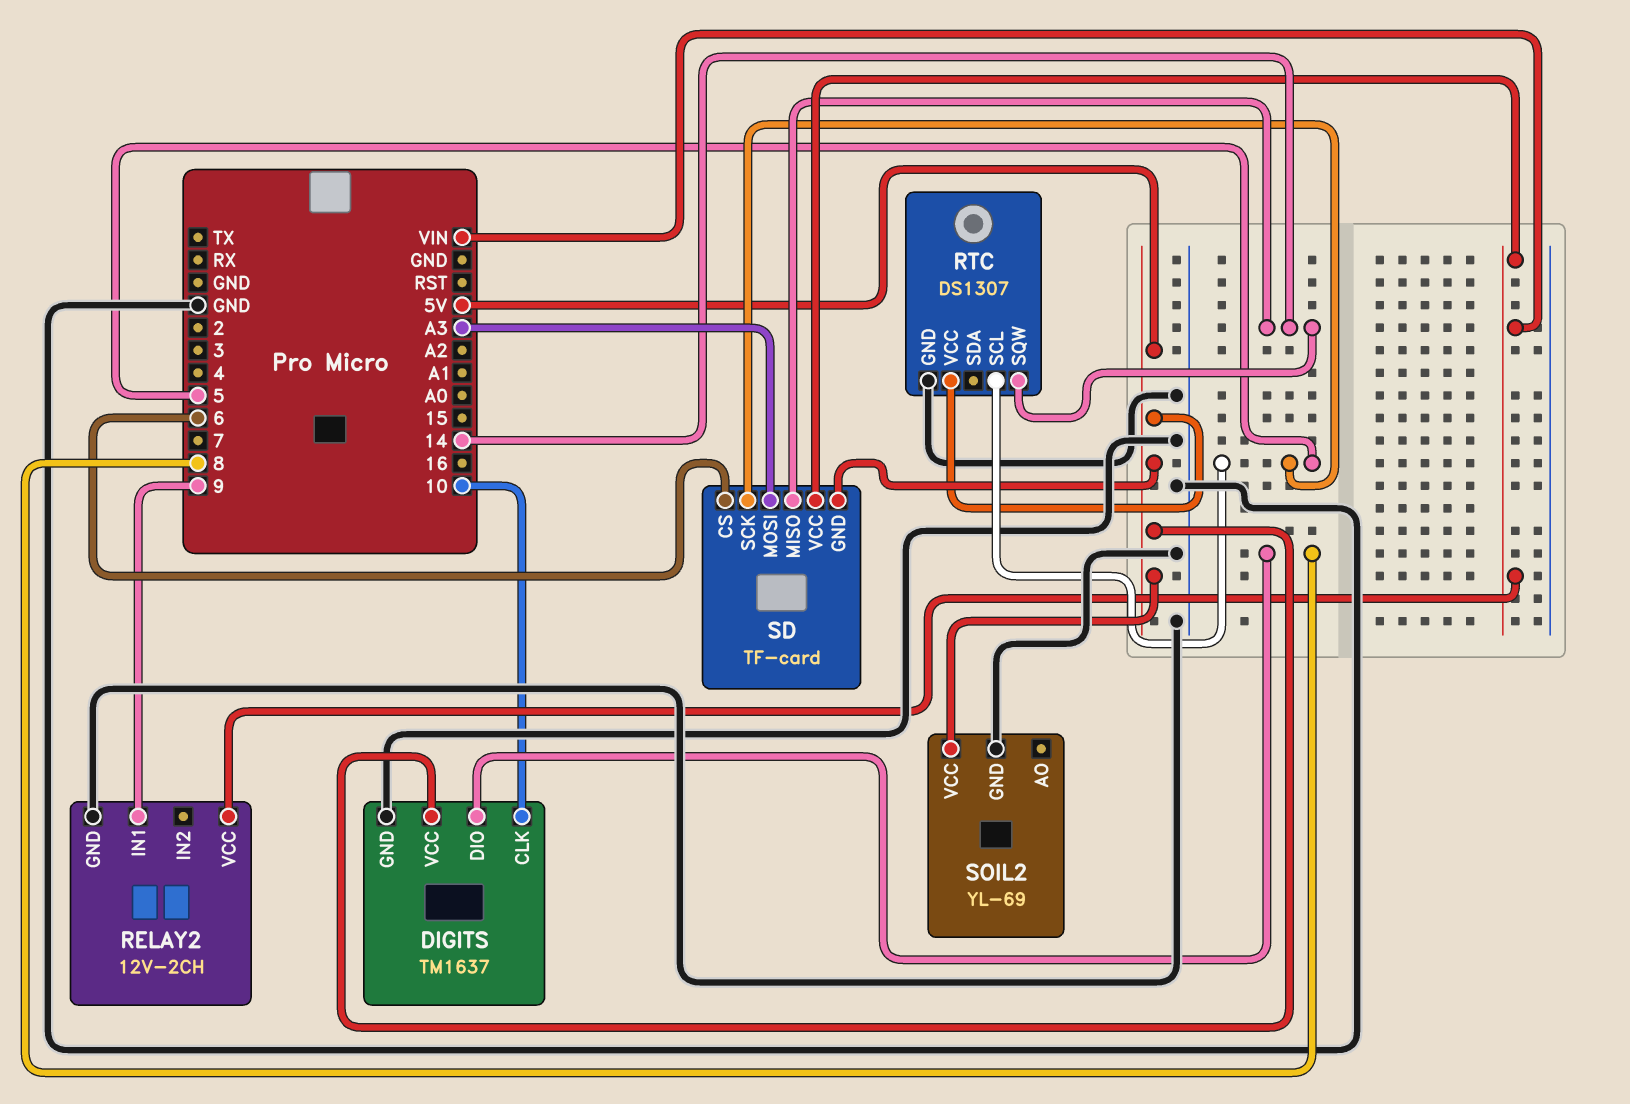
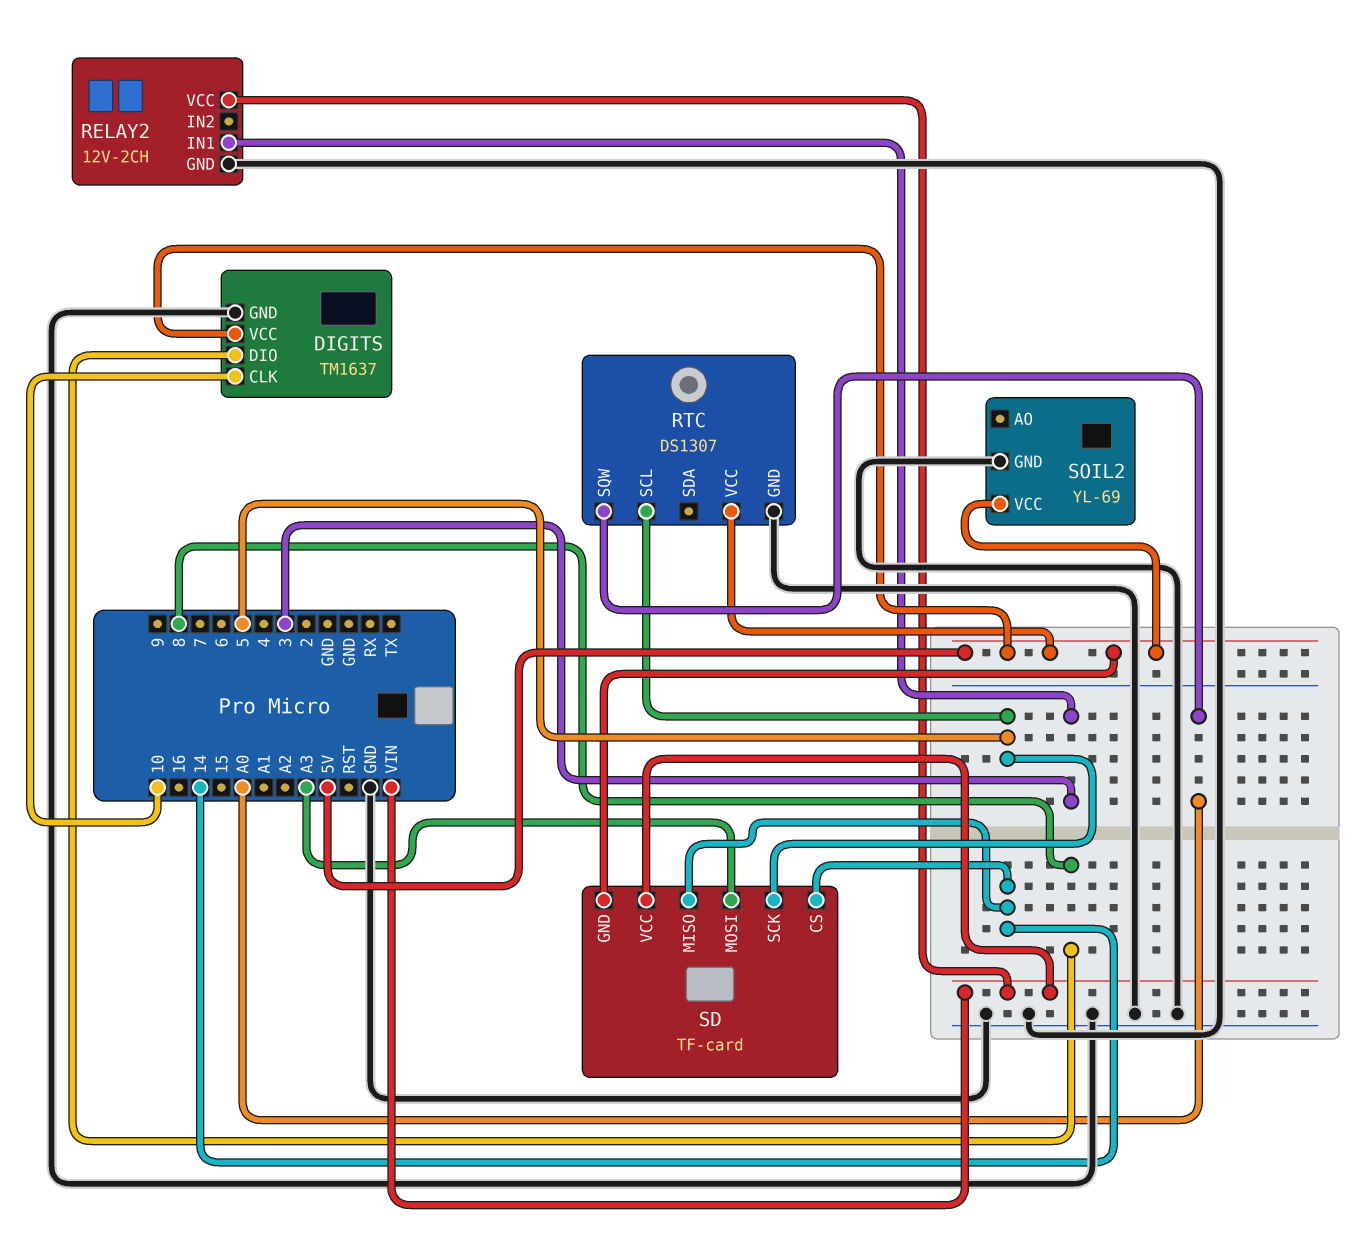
RELAY2 pin IN1: 9 -> 3
RTC pin SQW: 14 -> A0
SD pin CS: 6 -> 14

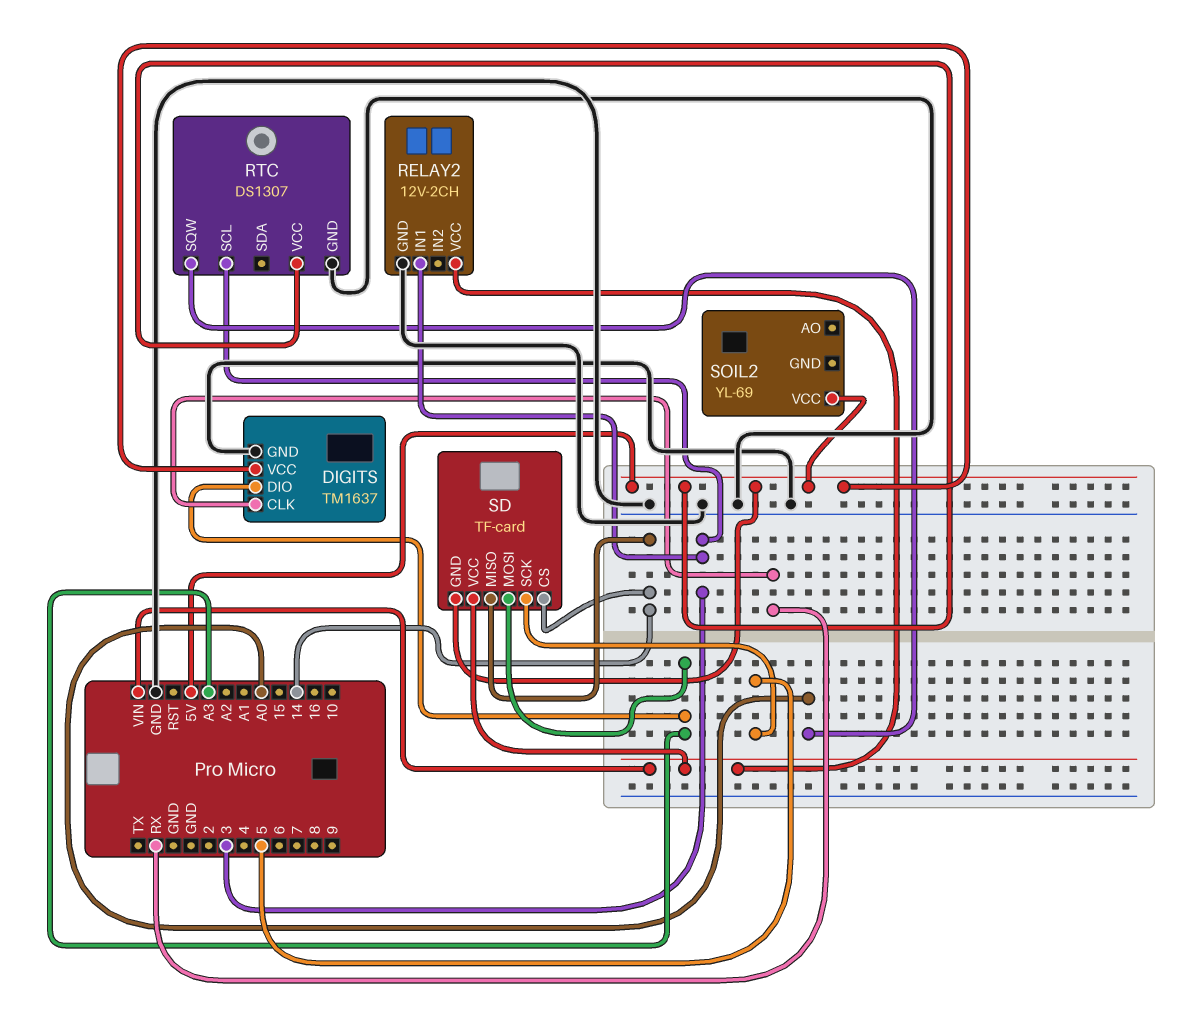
DIGITS pin CLK: 10 -> RX
DIGITS pin DIO: 8 -> A3
RTC pin SCL: 5 -> 3
SOIL2 pin GND: GND -> none

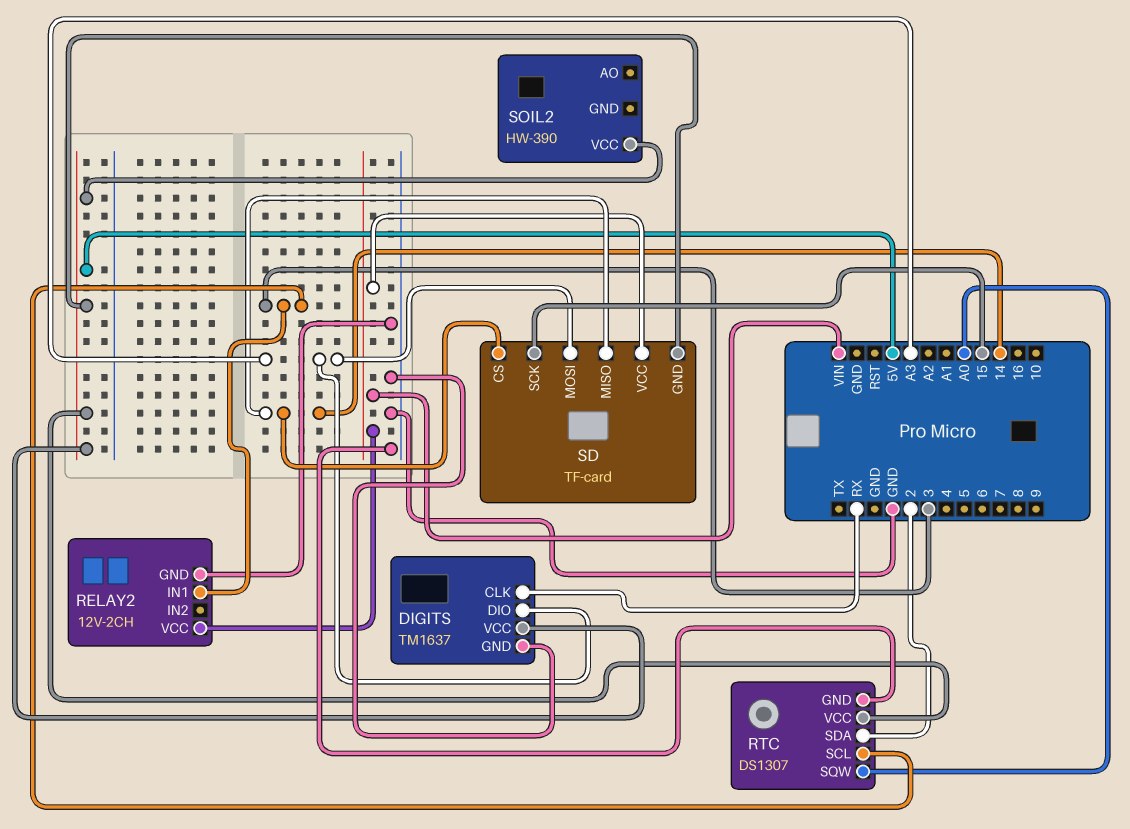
RTC pin SDA: none -> 2
SD pin SCK: 5 -> 15
SOIL2: YL-69 -> HW-390

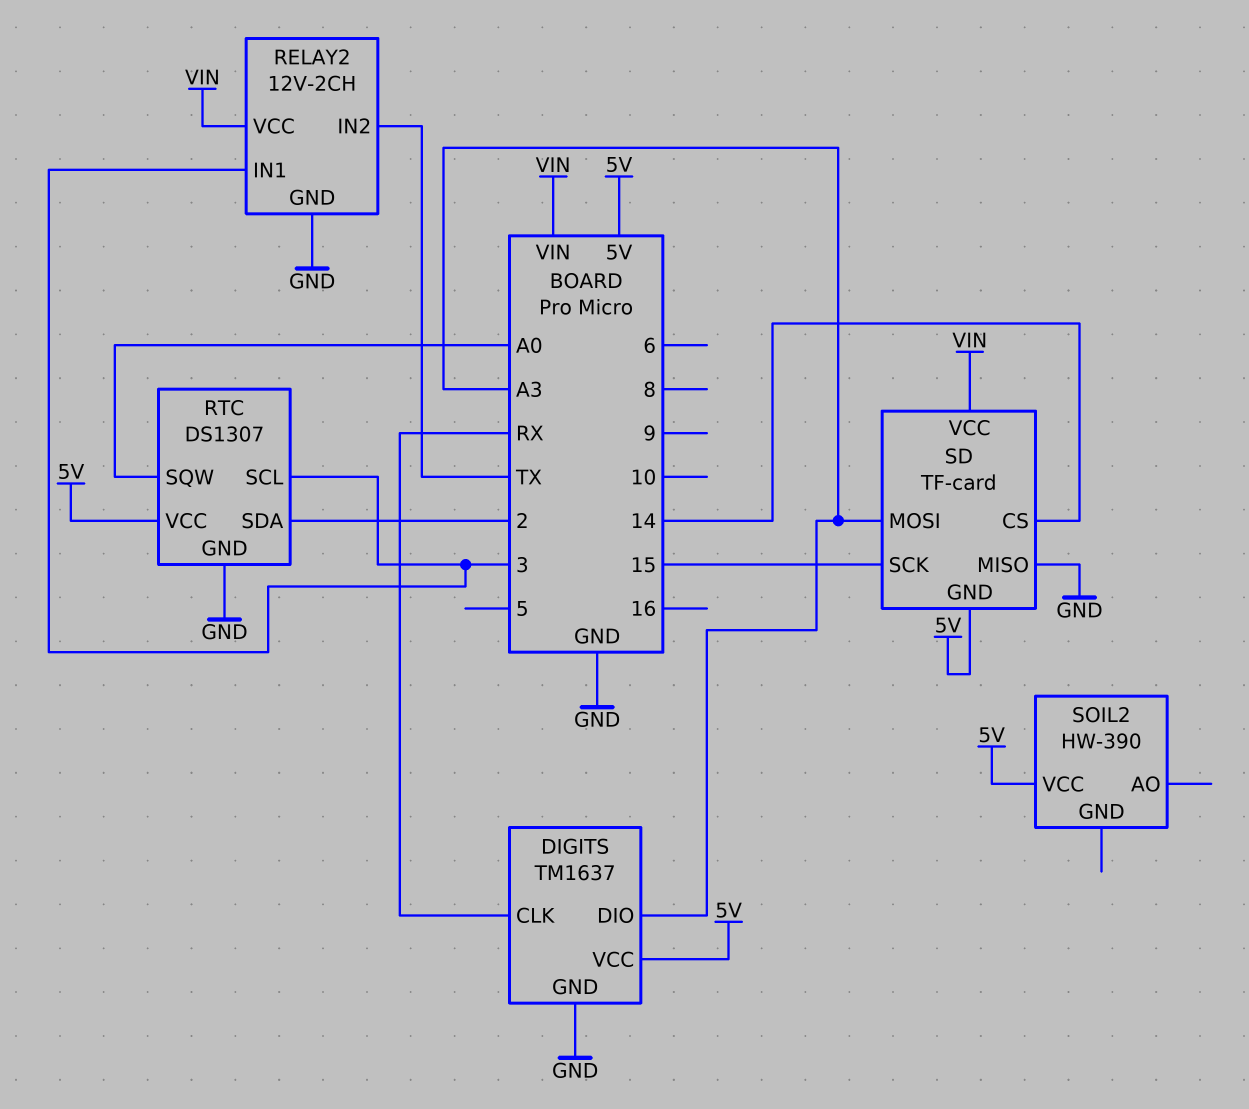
RELAY2 pin IN2: none -> TX
SD pin MISO: 14 -> GND

